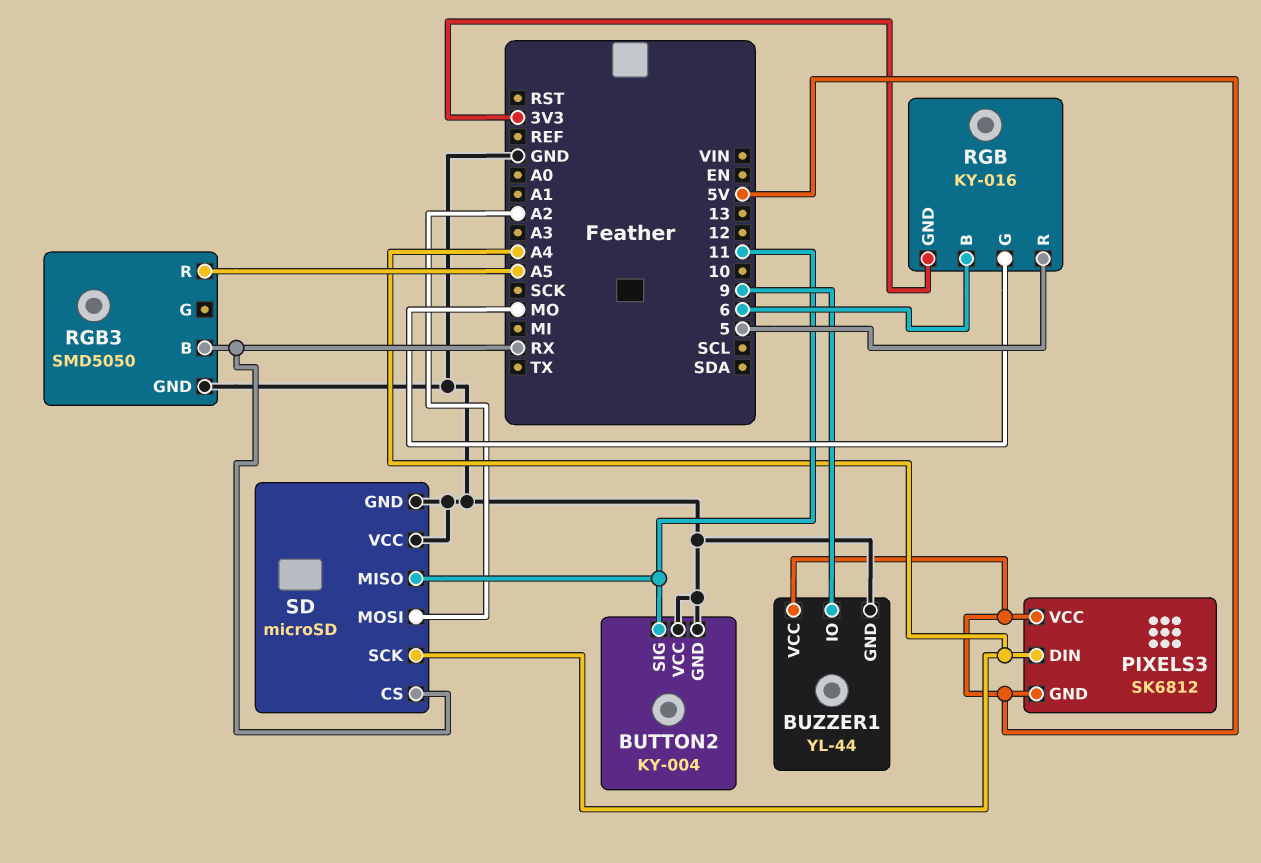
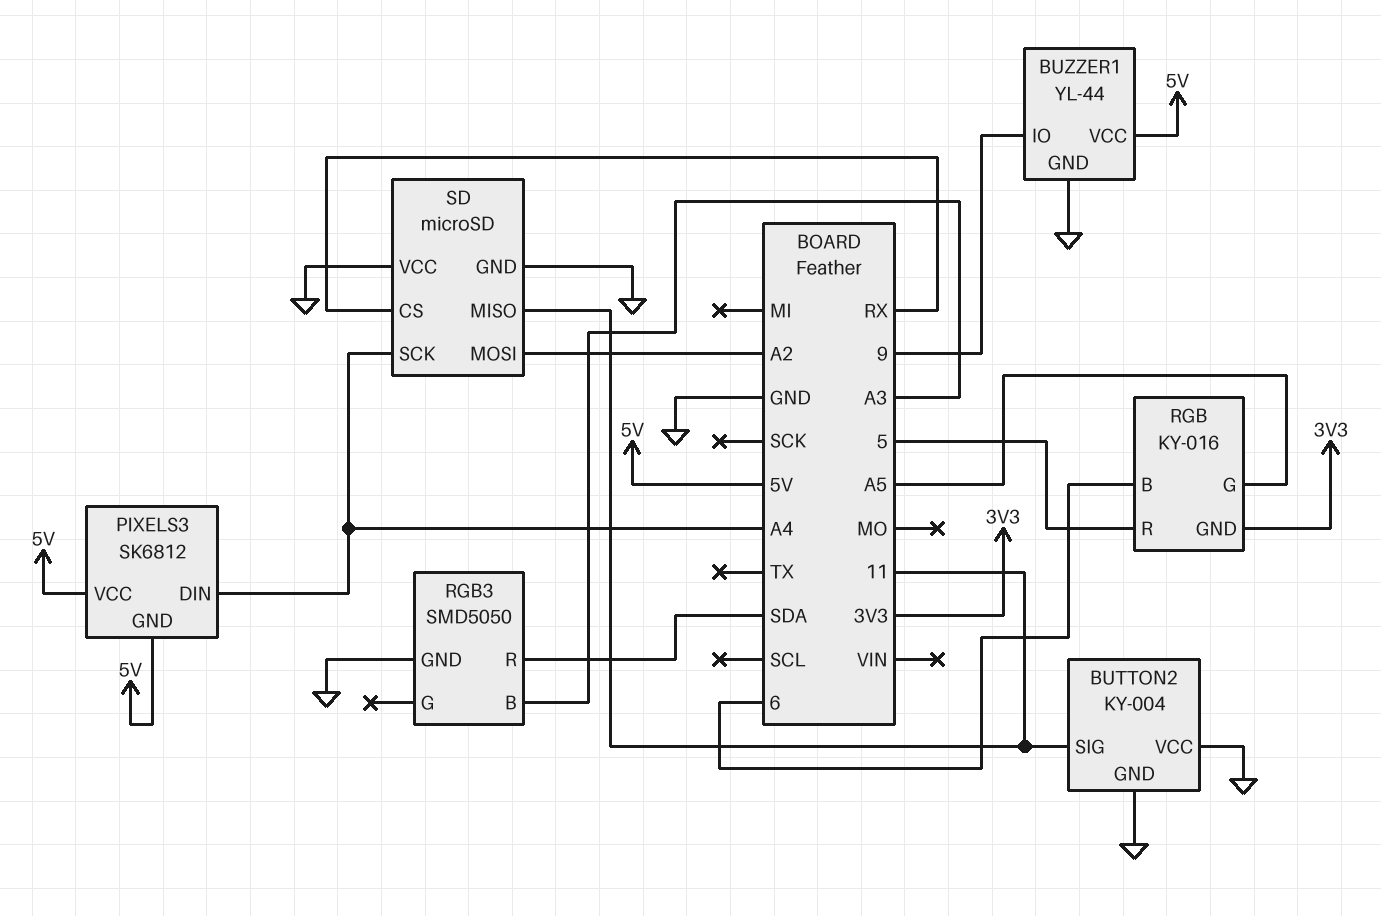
RGB pin G: MO -> A5
RGB3 pin B: RX -> A3
RGB3 pin R: A5 -> SDA

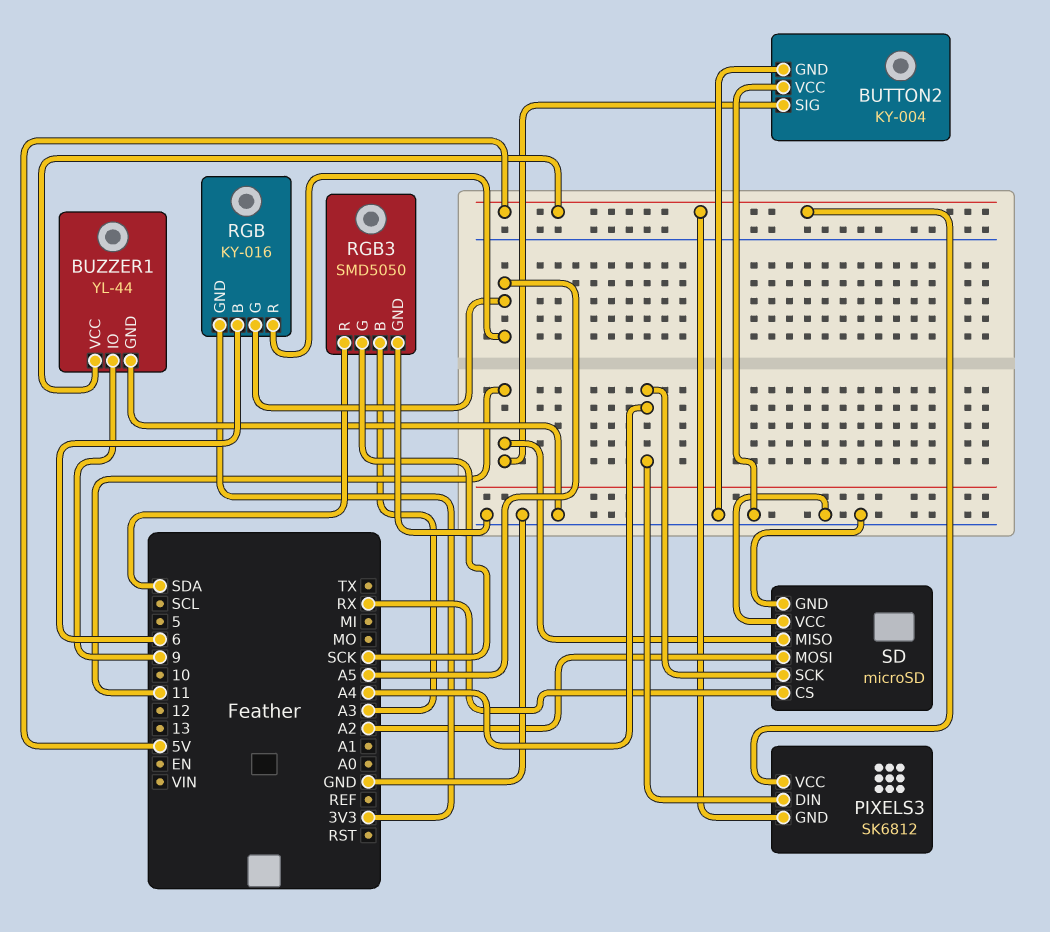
RGB pin R: 5 -> A5
RGB3 pin G: none -> SCK

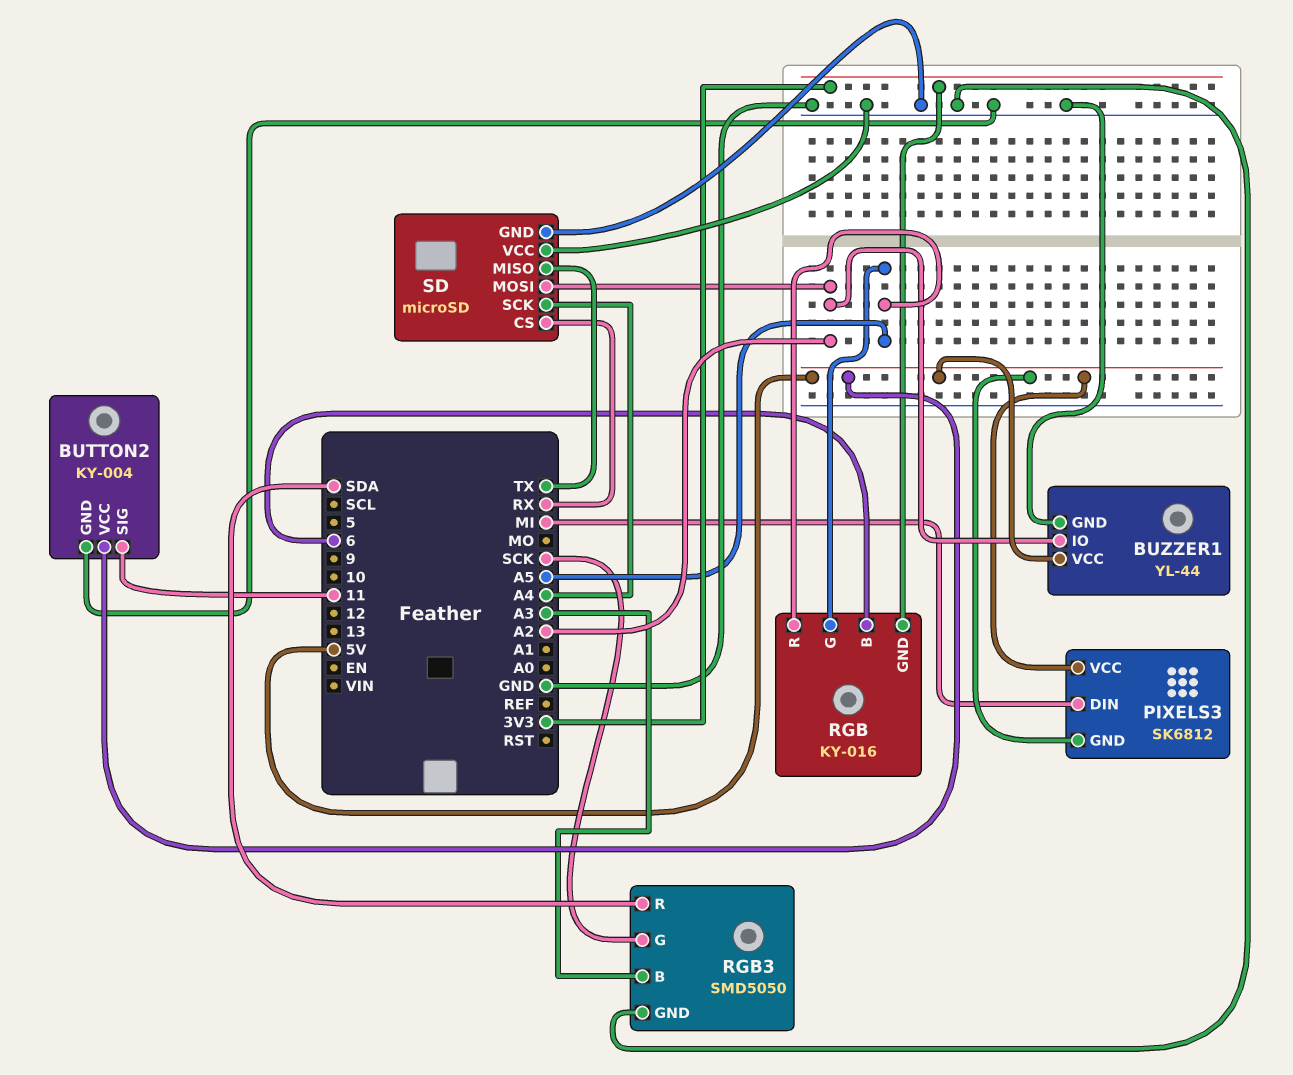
BUTTON2 pin VCC: GND -> 5V
BUZZER1 pin IO: 9 -> A2
PIXELS3 pin DIN: A4 -> MI
SD pin MISO: 11 -> TX

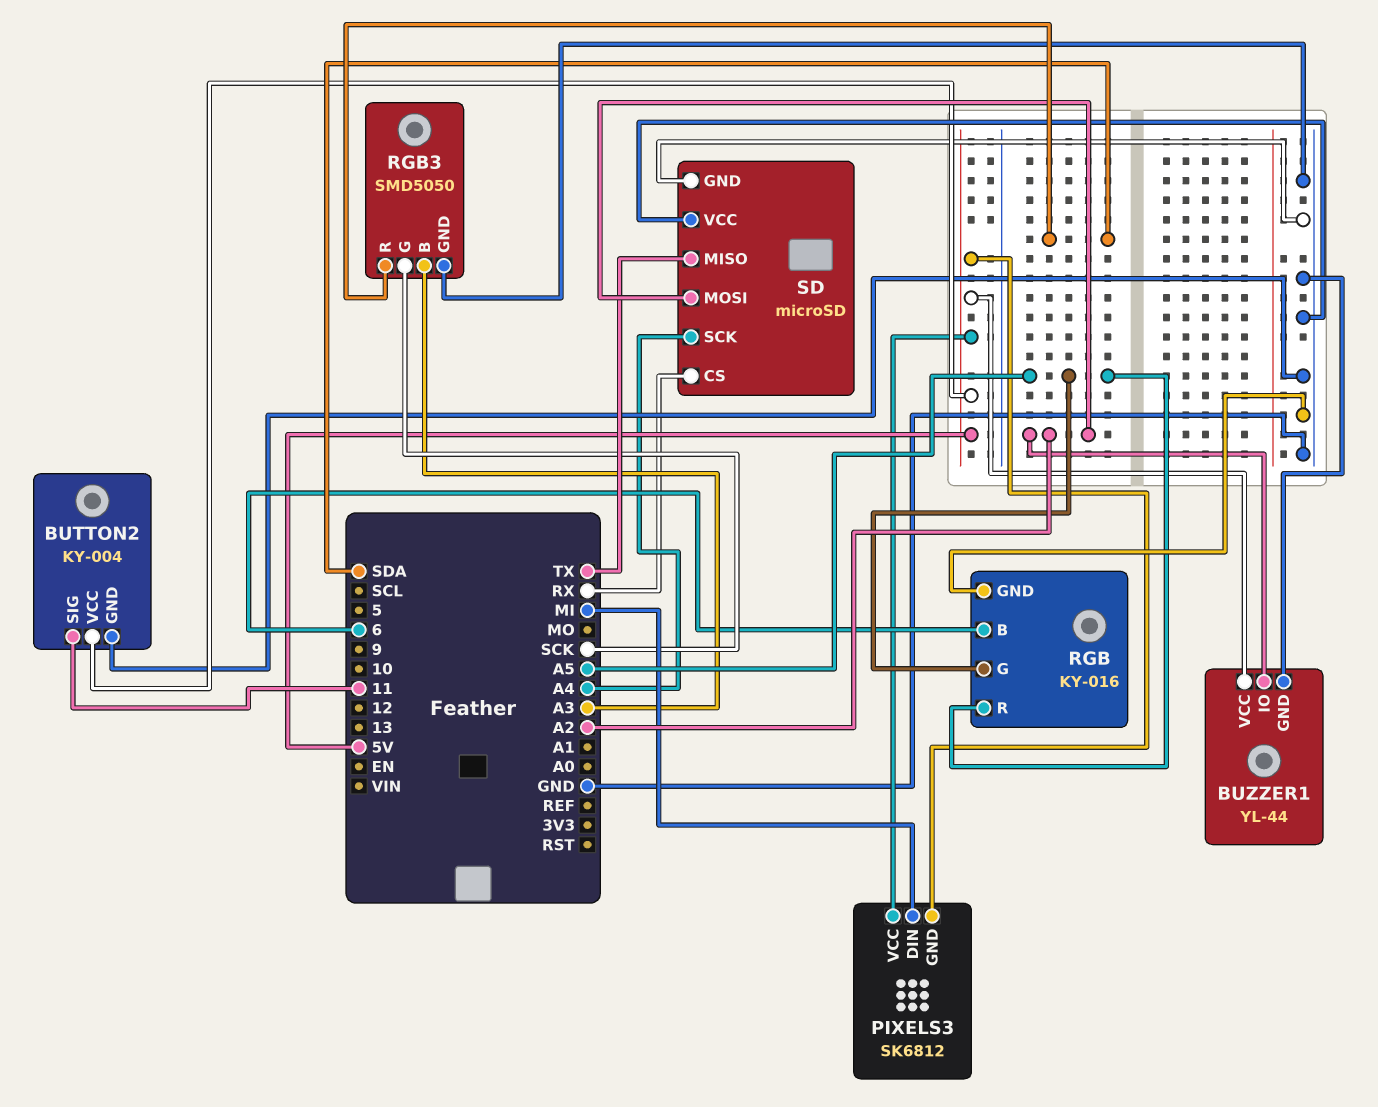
RGB pin GND: 3V3 -> GND

